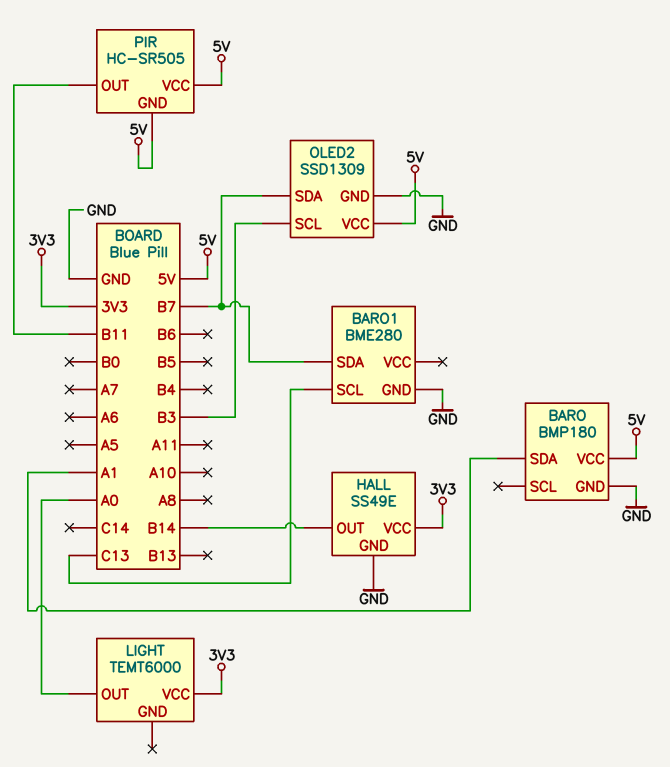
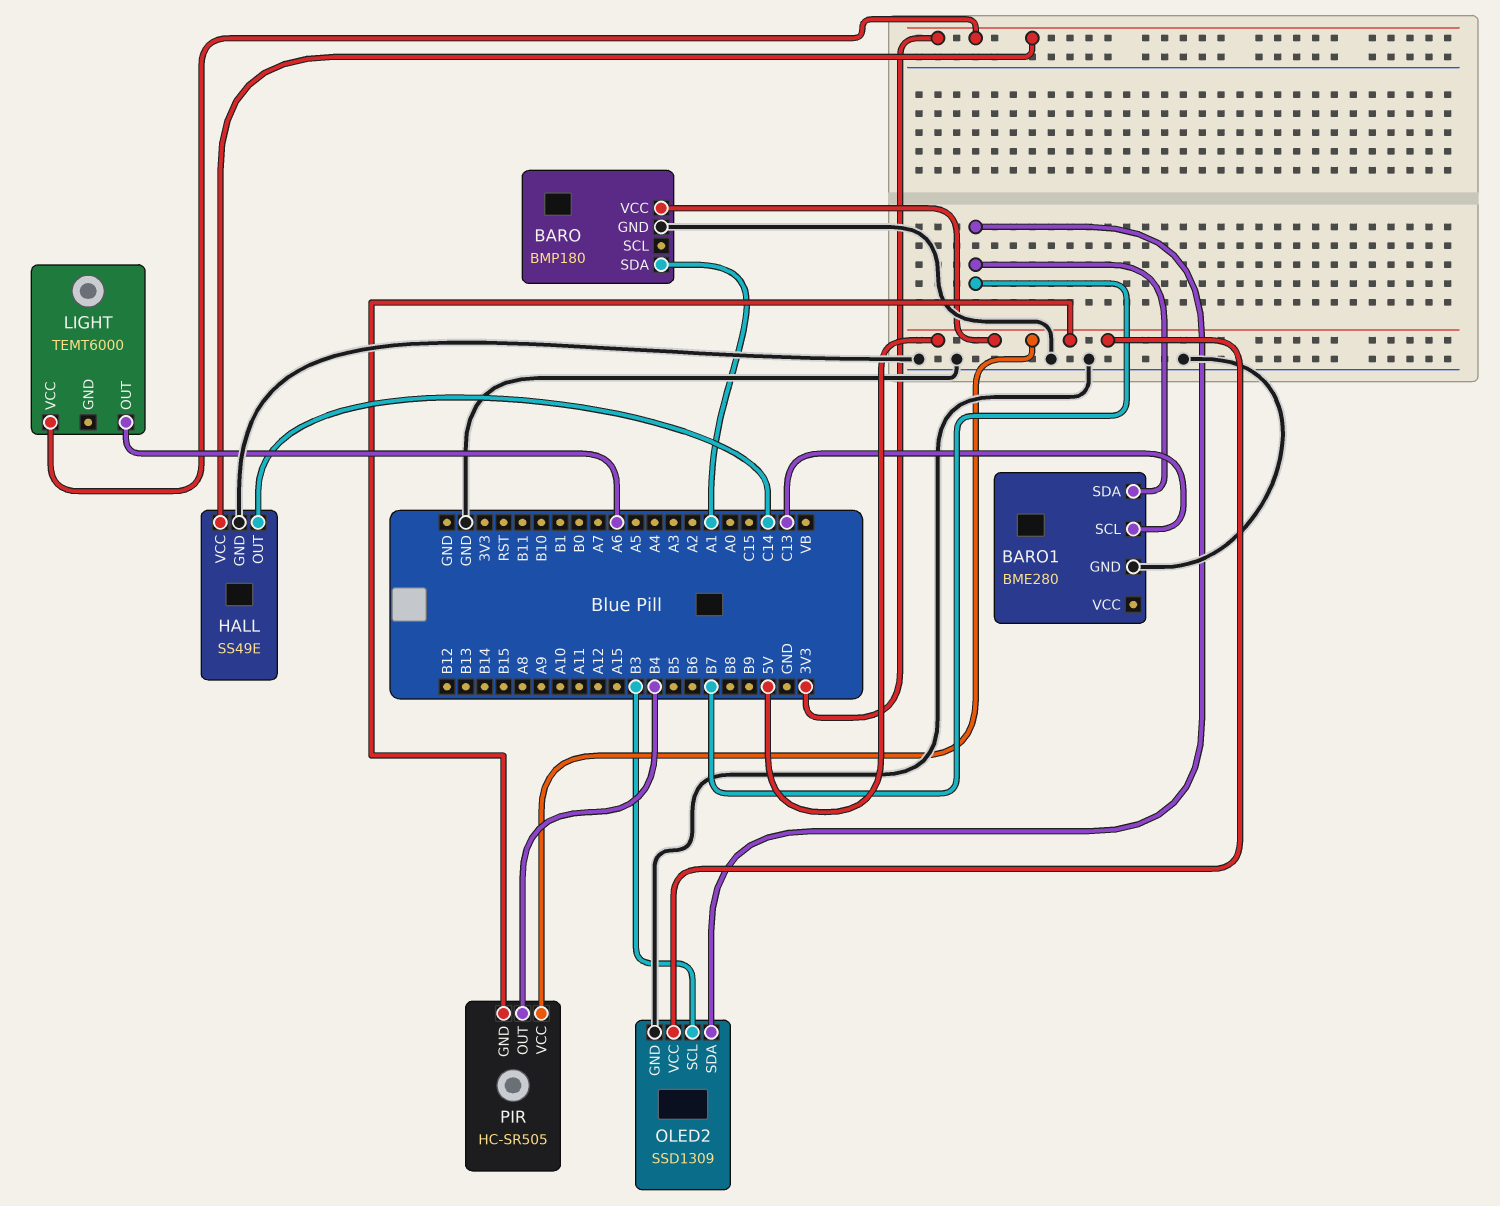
HALL pin OUT: B14 -> C14
LIGHT pin OUT: A0 -> A6
PIR pin OUT: B11 -> B4

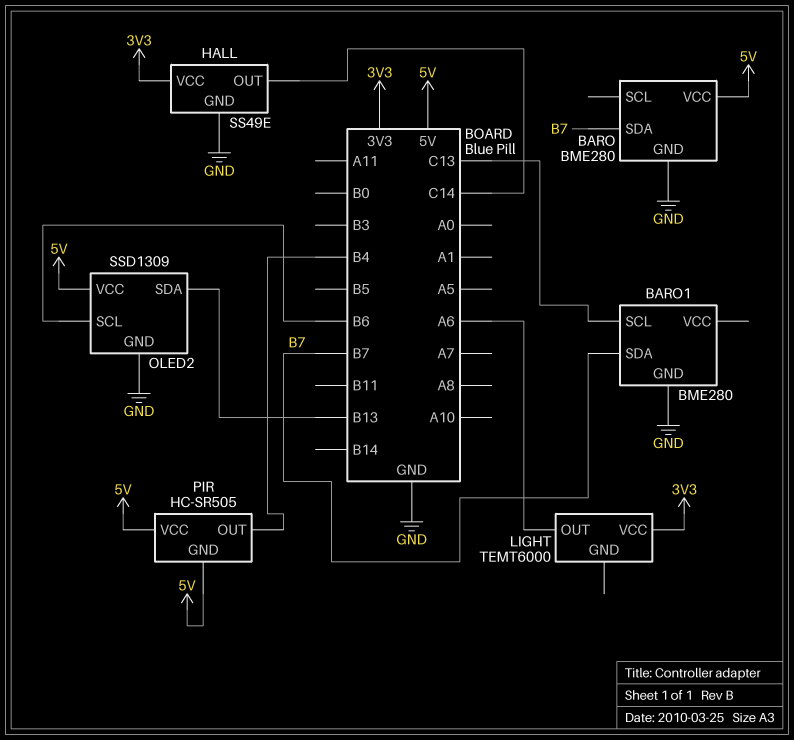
BARO: BMP180 -> BME280
BARO pin SDA: A1 -> B7
OLED2 pin SCL: B3 -> B6
OLED2 pin SDA: B7 -> B13

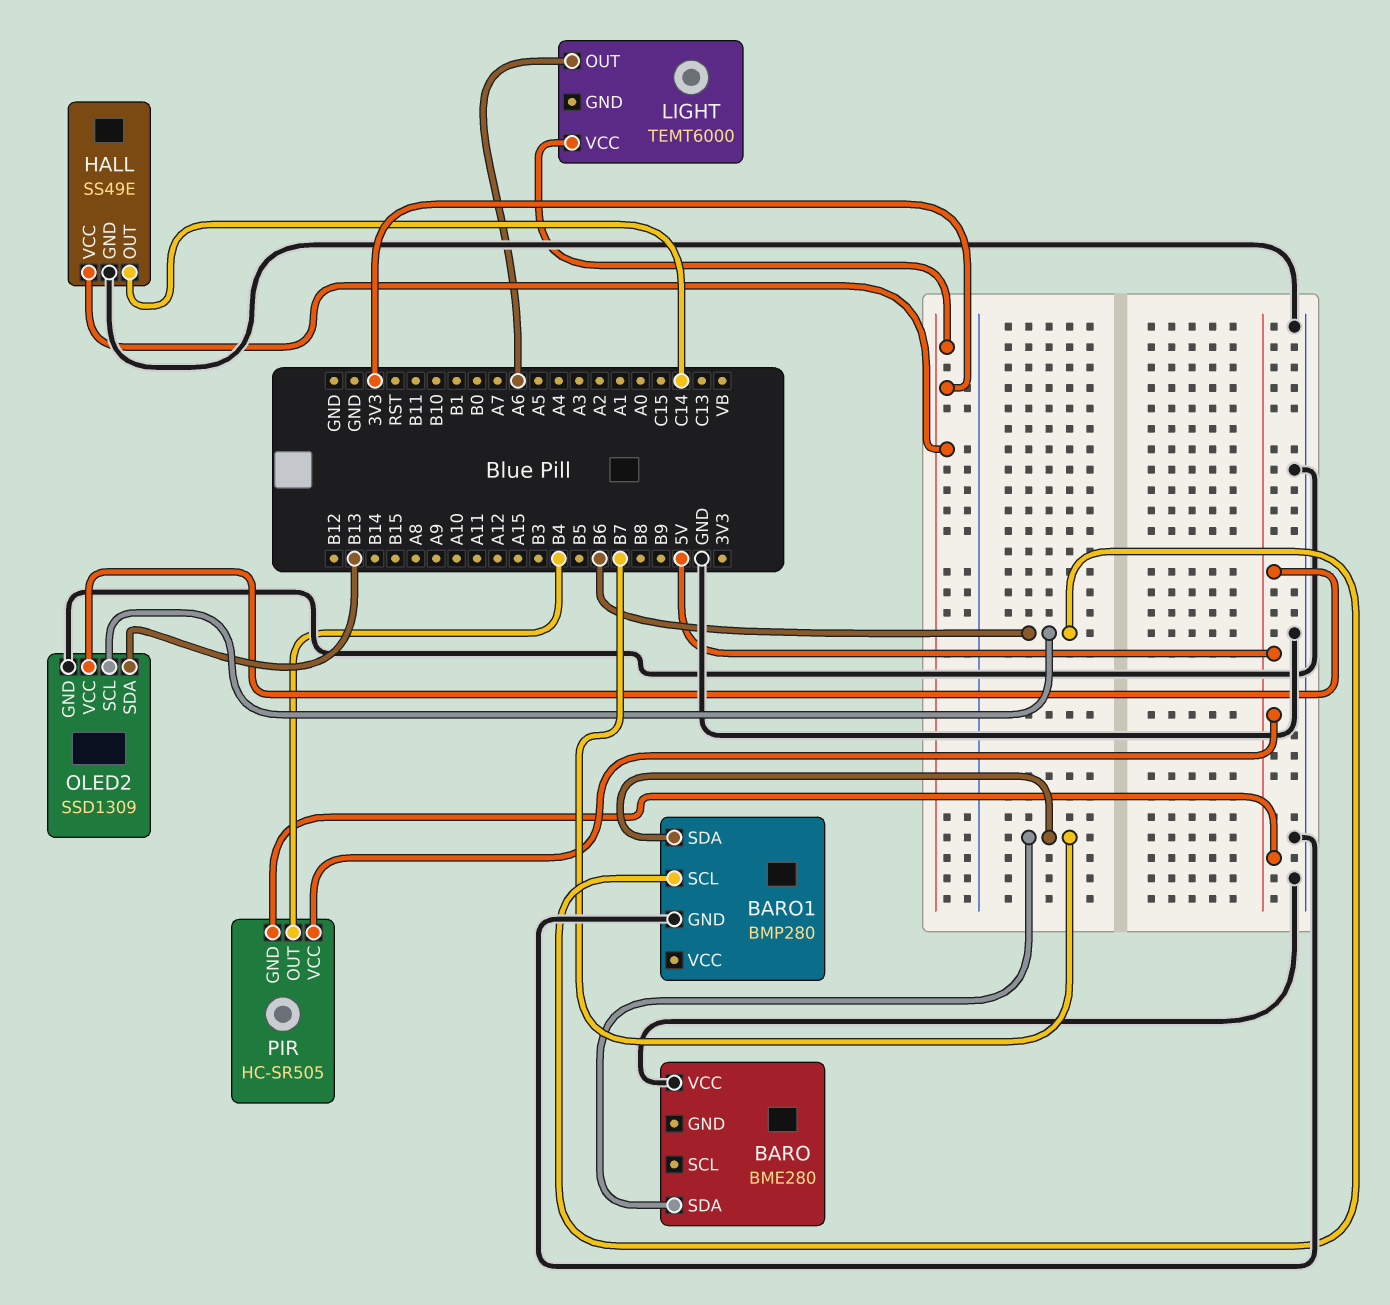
BARO pin GND: GND -> none
BARO pin VCC: 5V -> GND
BARO1: BME280 -> BMP280
BARO1 pin SCL: C13 -> B6

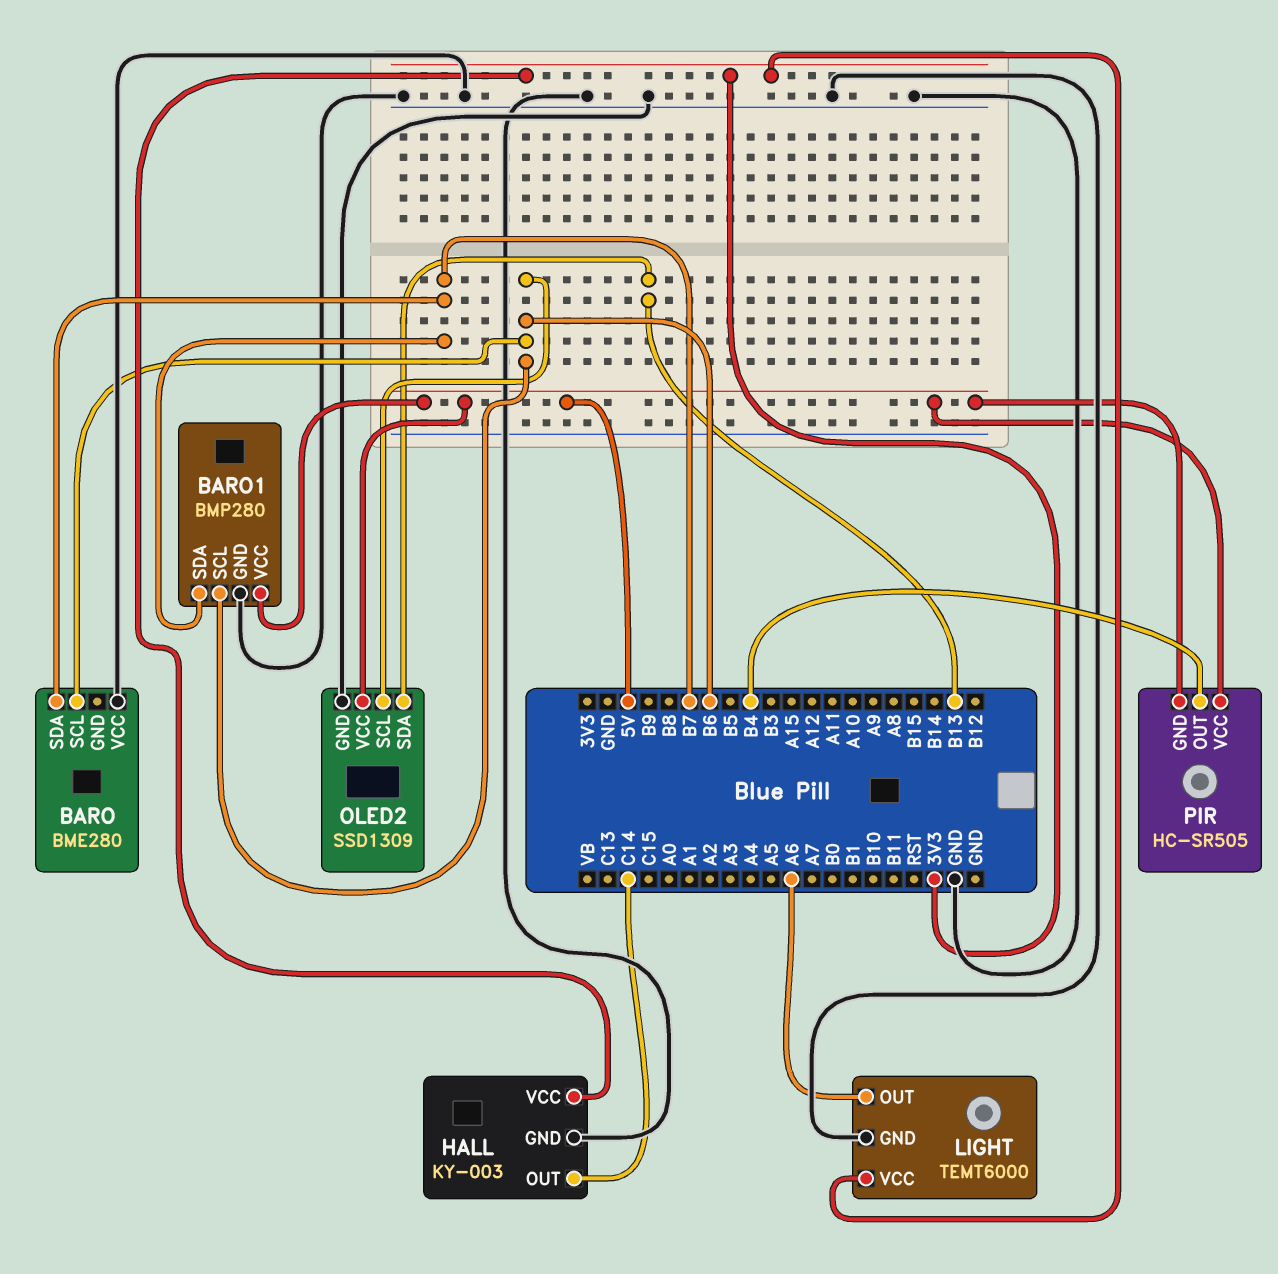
BARO pin SCL: none -> B6
BARO1 pin VCC: none -> 5V
HALL: SS49E -> KY-003
LIGHT pin GND: none -> GND

